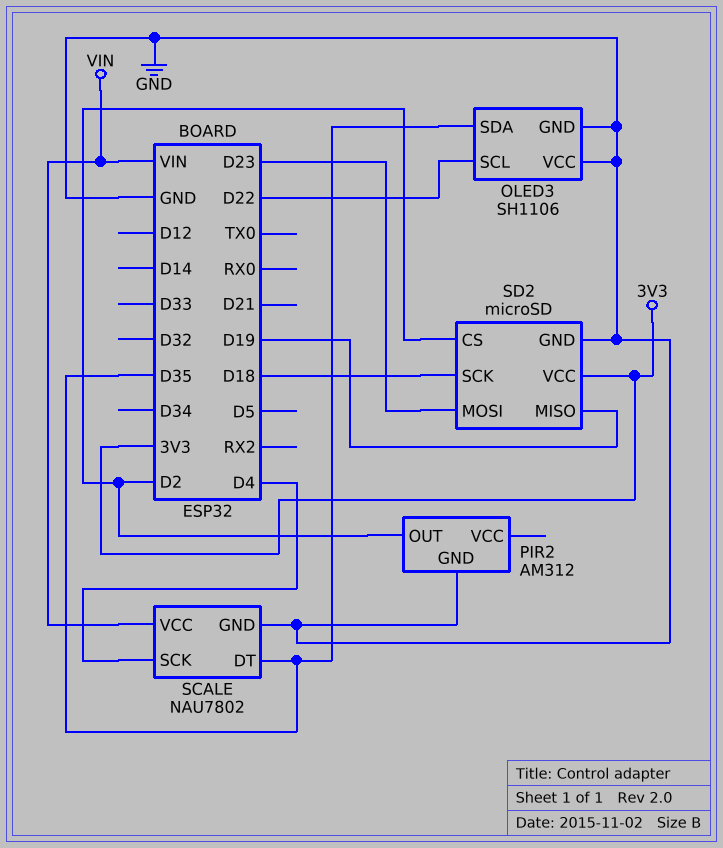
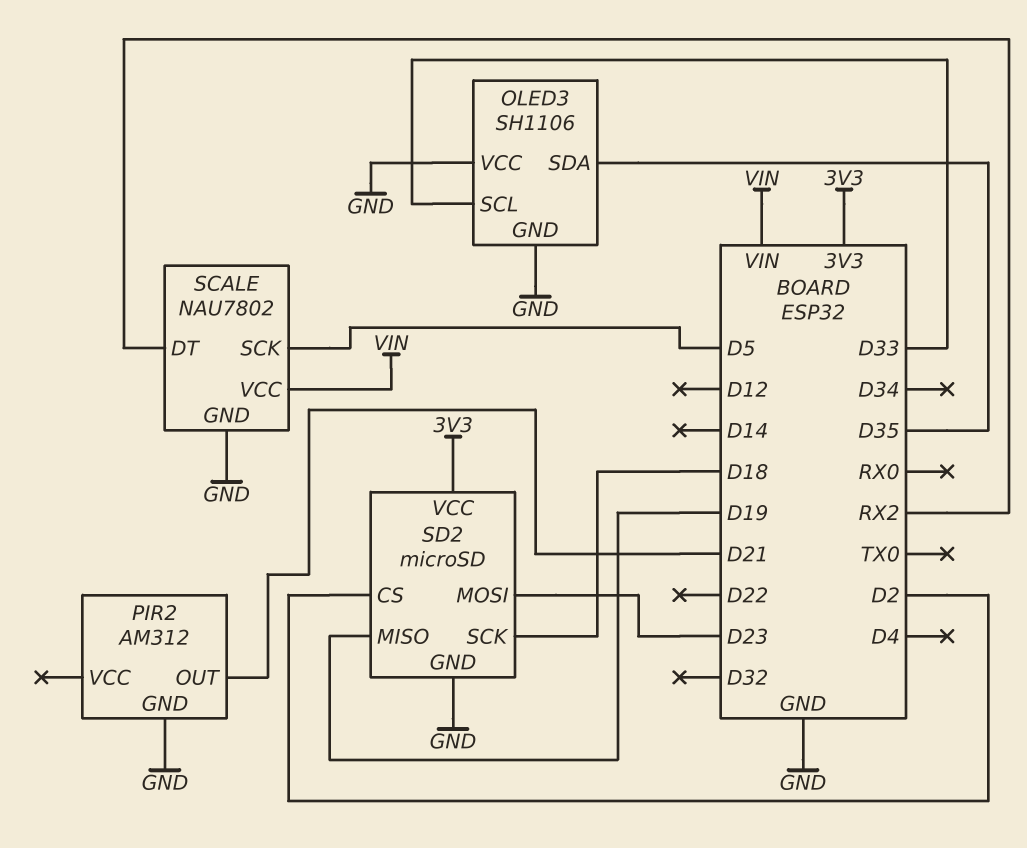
OLED3 pin SCL: D22 -> D33
PIR2 pin OUT: D2 -> D21
SCALE pin DT: D35 -> RX2
SCALE pin SCK: D4 -> D5

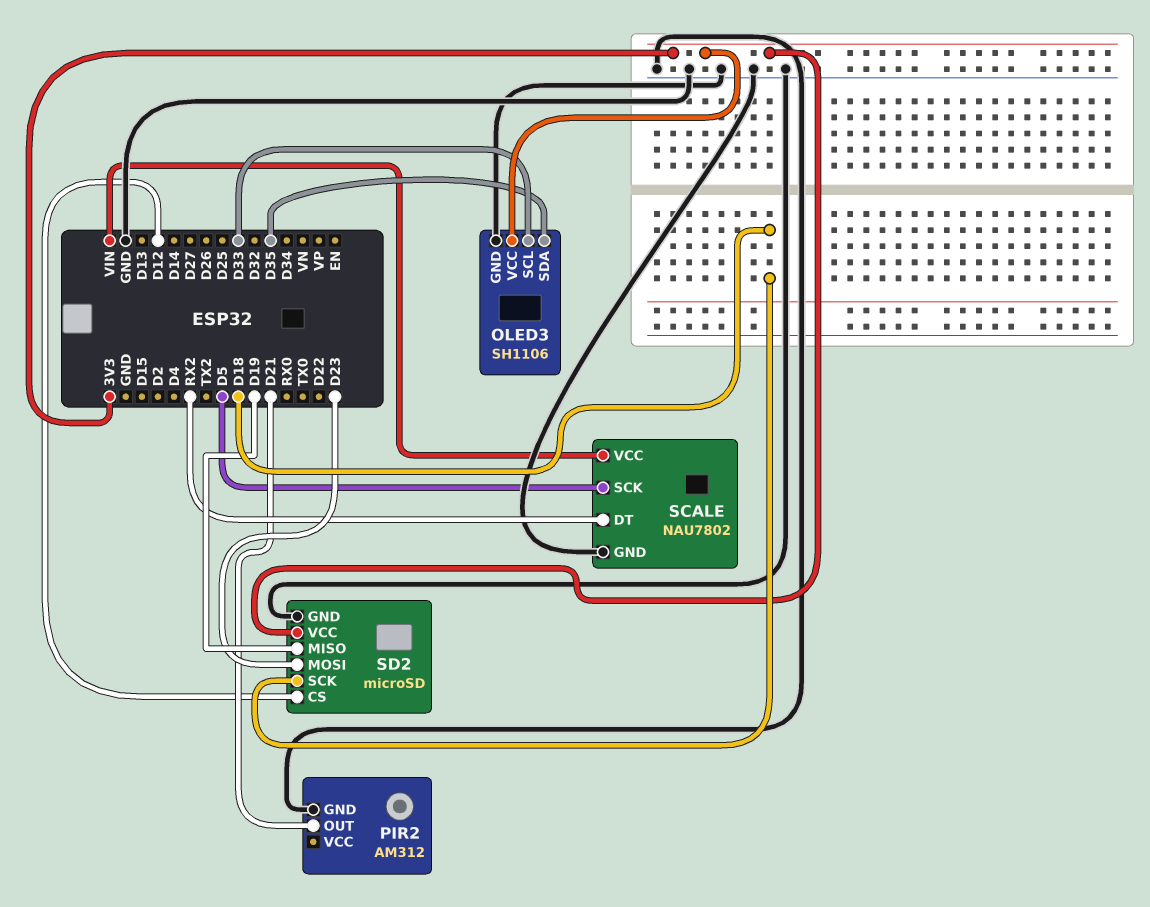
OLED3 pin VCC: GND -> 3V3
SD2 pin CS: D2 -> D12

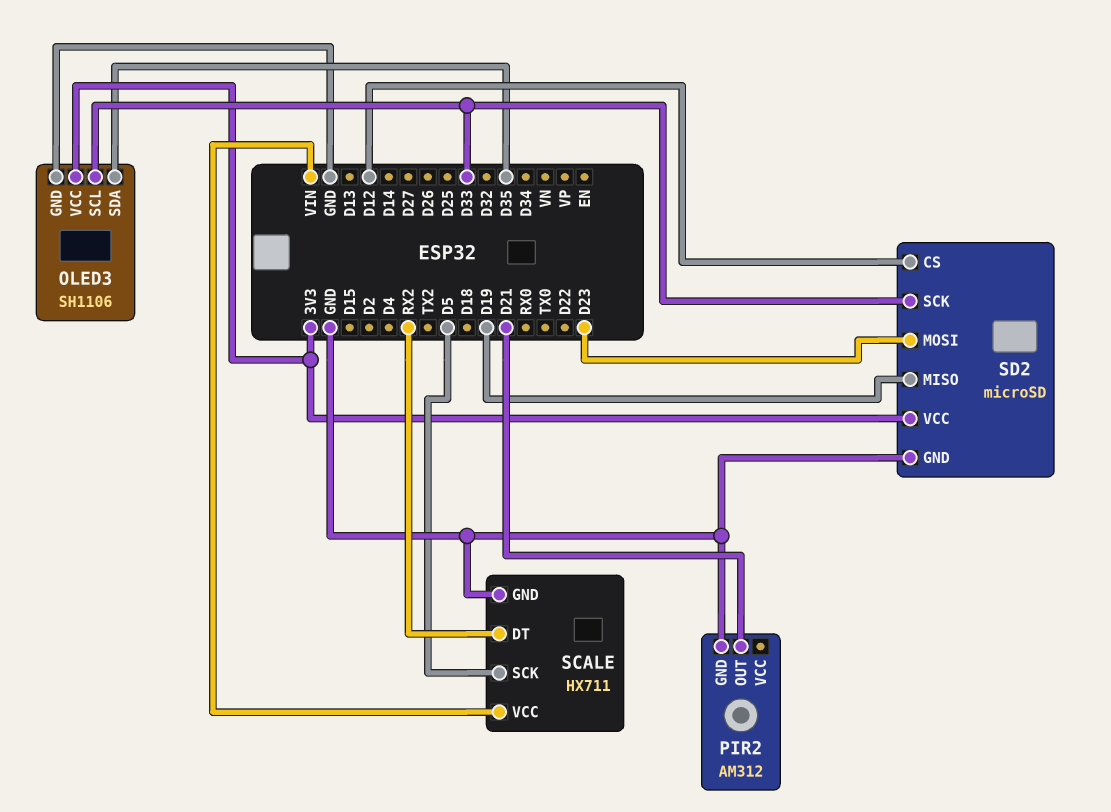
SCALE: NAU7802 -> HX711
SD2 pin SCK: D18 -> D33

